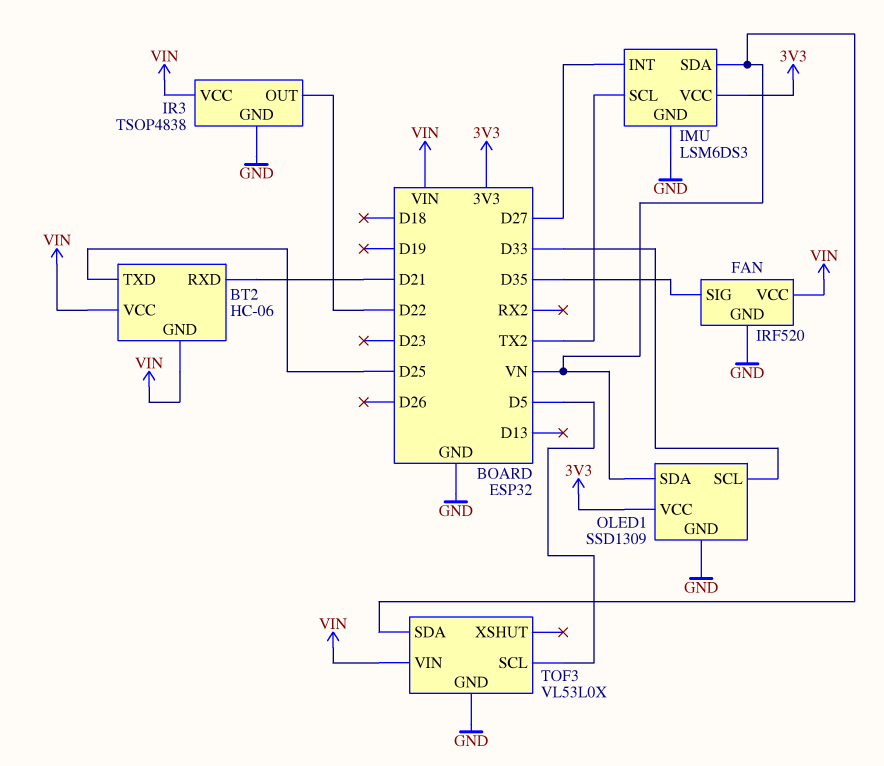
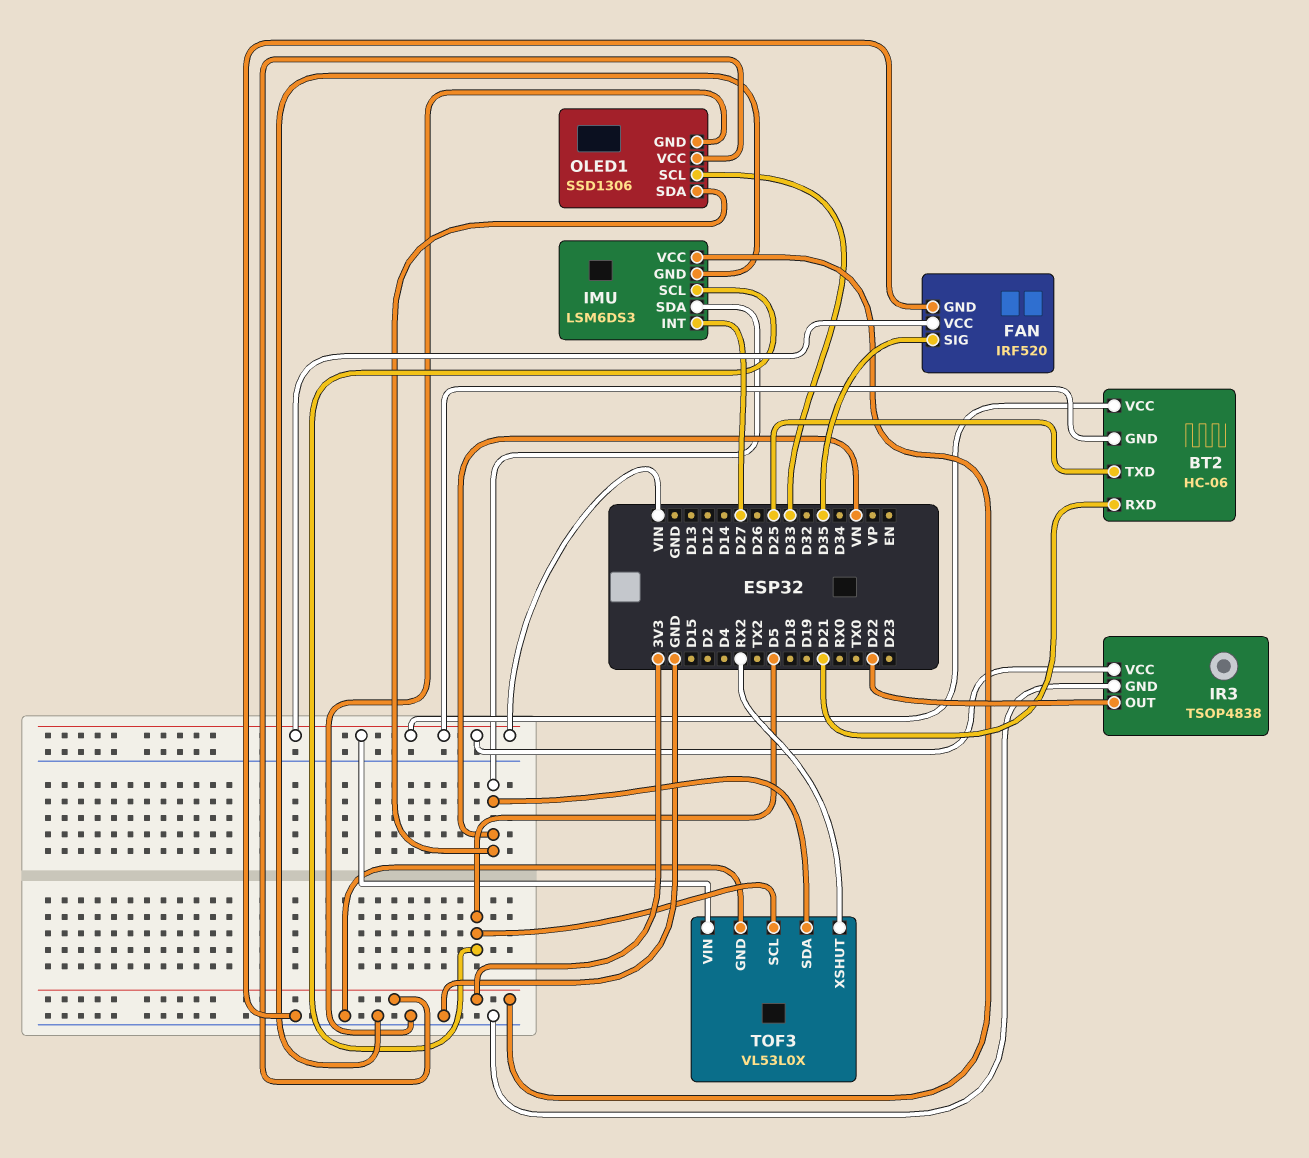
IMU pin SCL: TX2 -> D5
OLED1: SSD1309 -> SSD1306
TOF3 pin XSHUT: none -> RX2

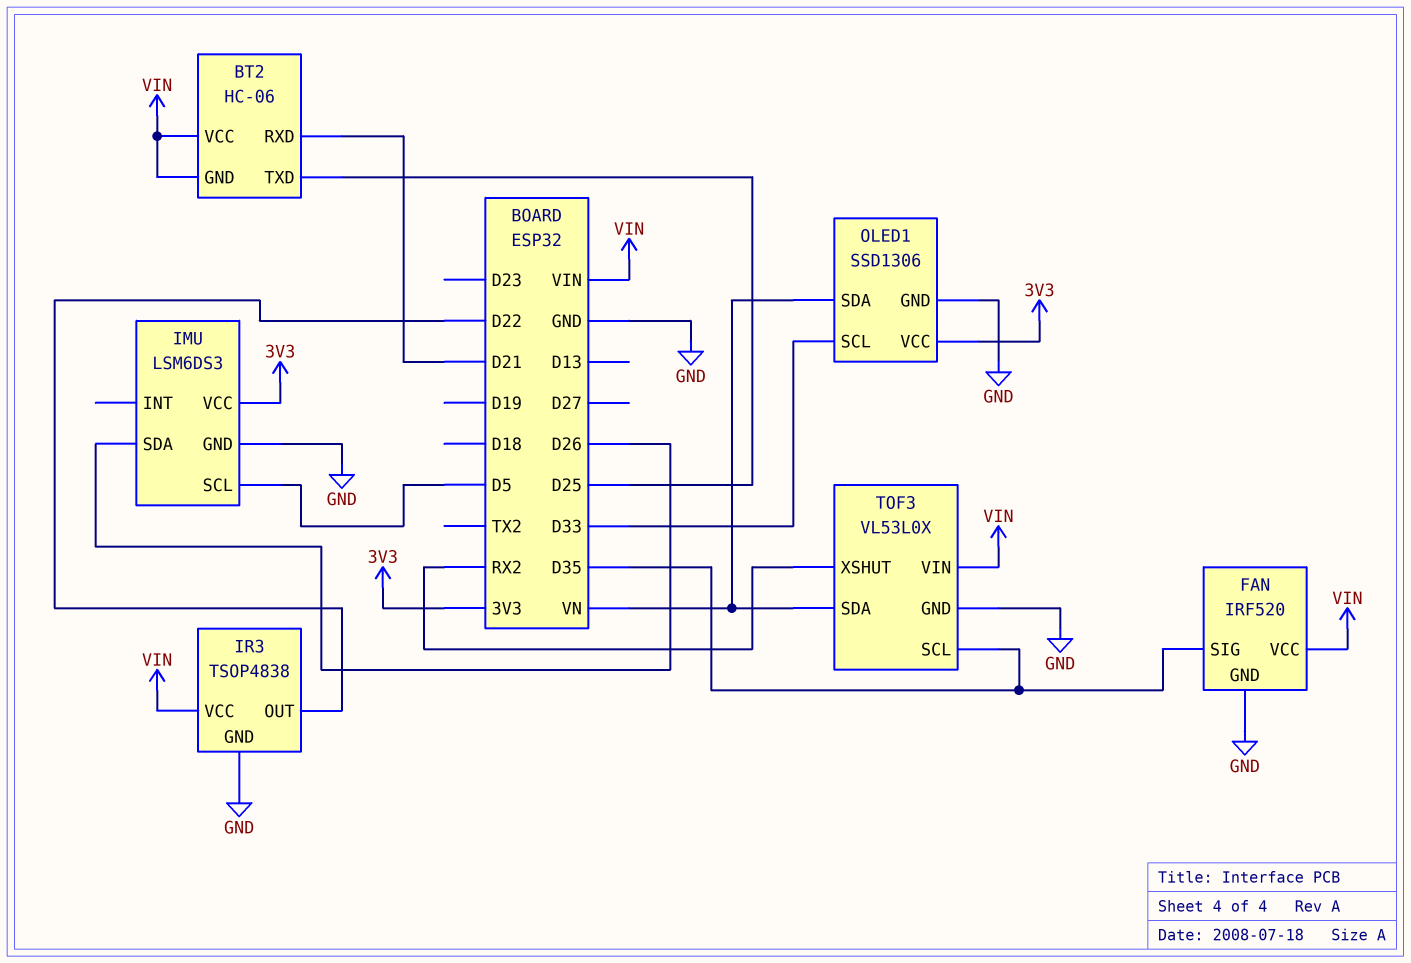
IMU pin INT: D27 -> none
IMU pin SDA: VN -> D26
TOF3 pin SCL: D5 -> D35

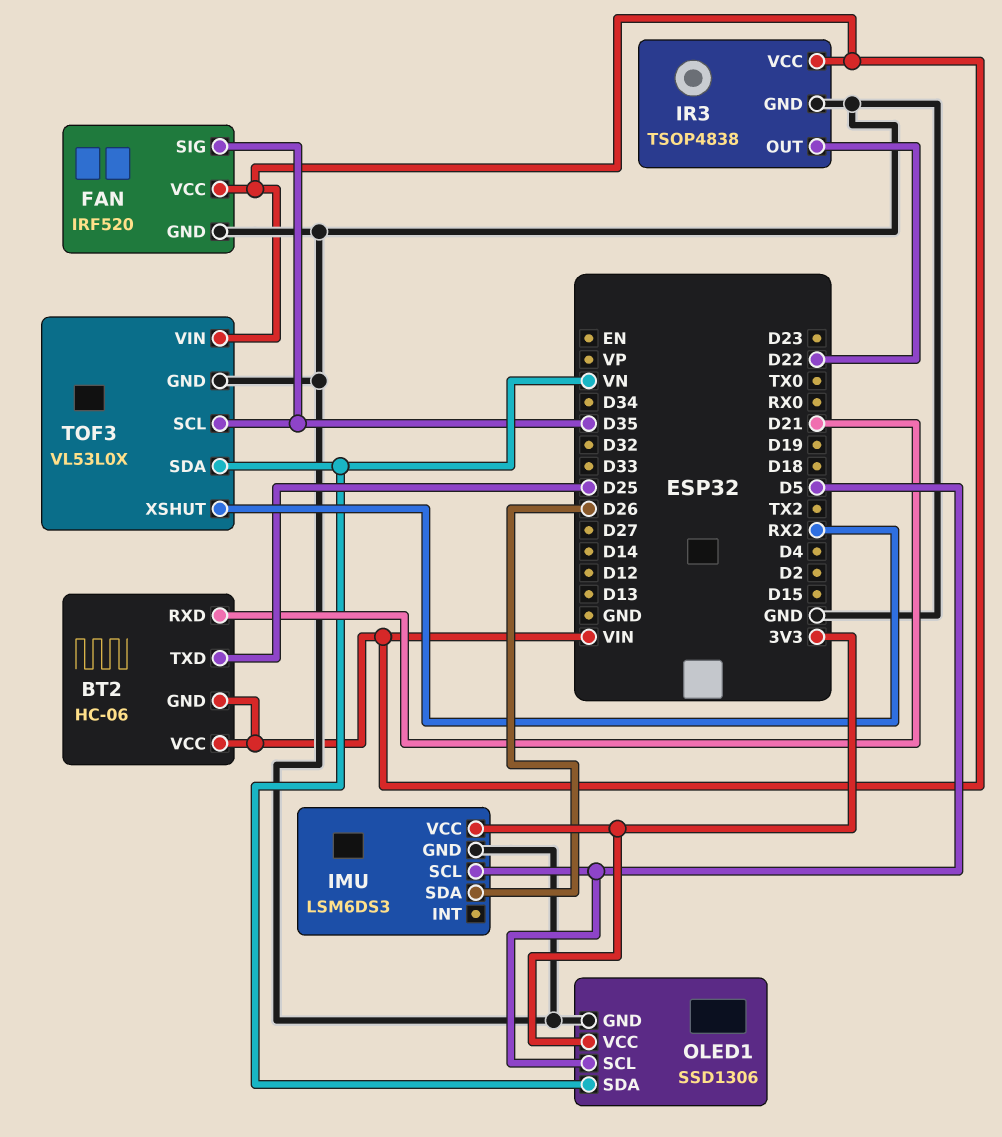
OLED1 pin SCL: D33 -> D5

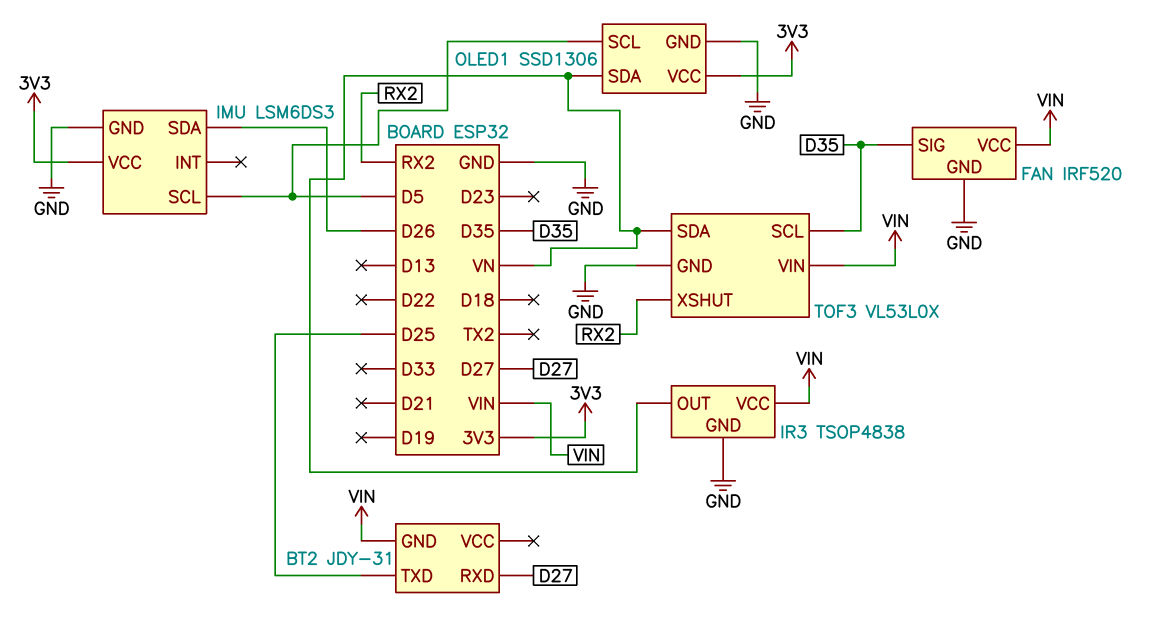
BT2: HC-06 -> JDY-31
BT2 pin RXD: D21 -> D27
BT2 pin VCC: VIN -> none
IR3 pin OUT: D22 -> VN

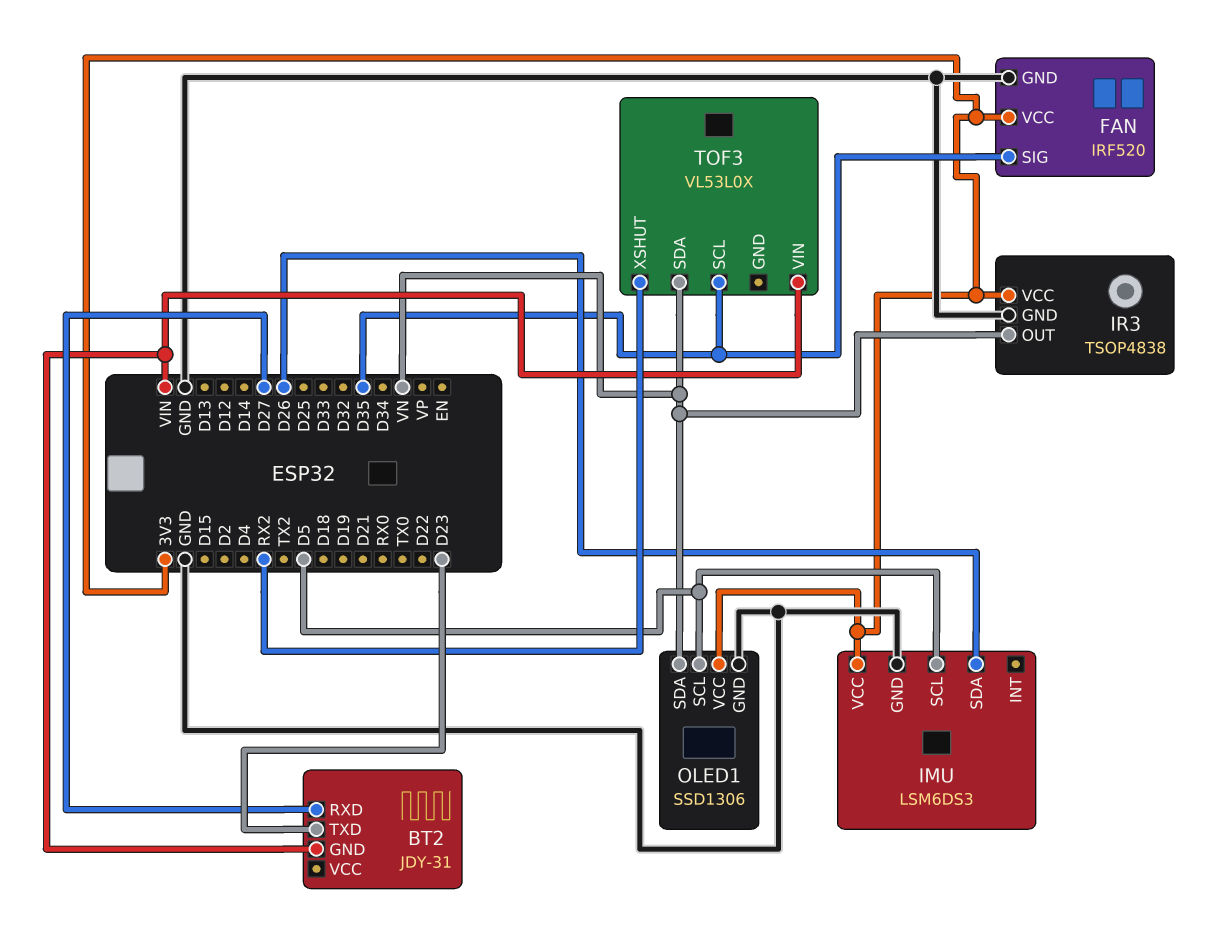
BT2 pin TXD: D25 -> D23
FAN pin VCC: VIN -> 3V3
IR3 pin VCC: VIN -> 3V3
TOF3 pin GND: GND -> none

